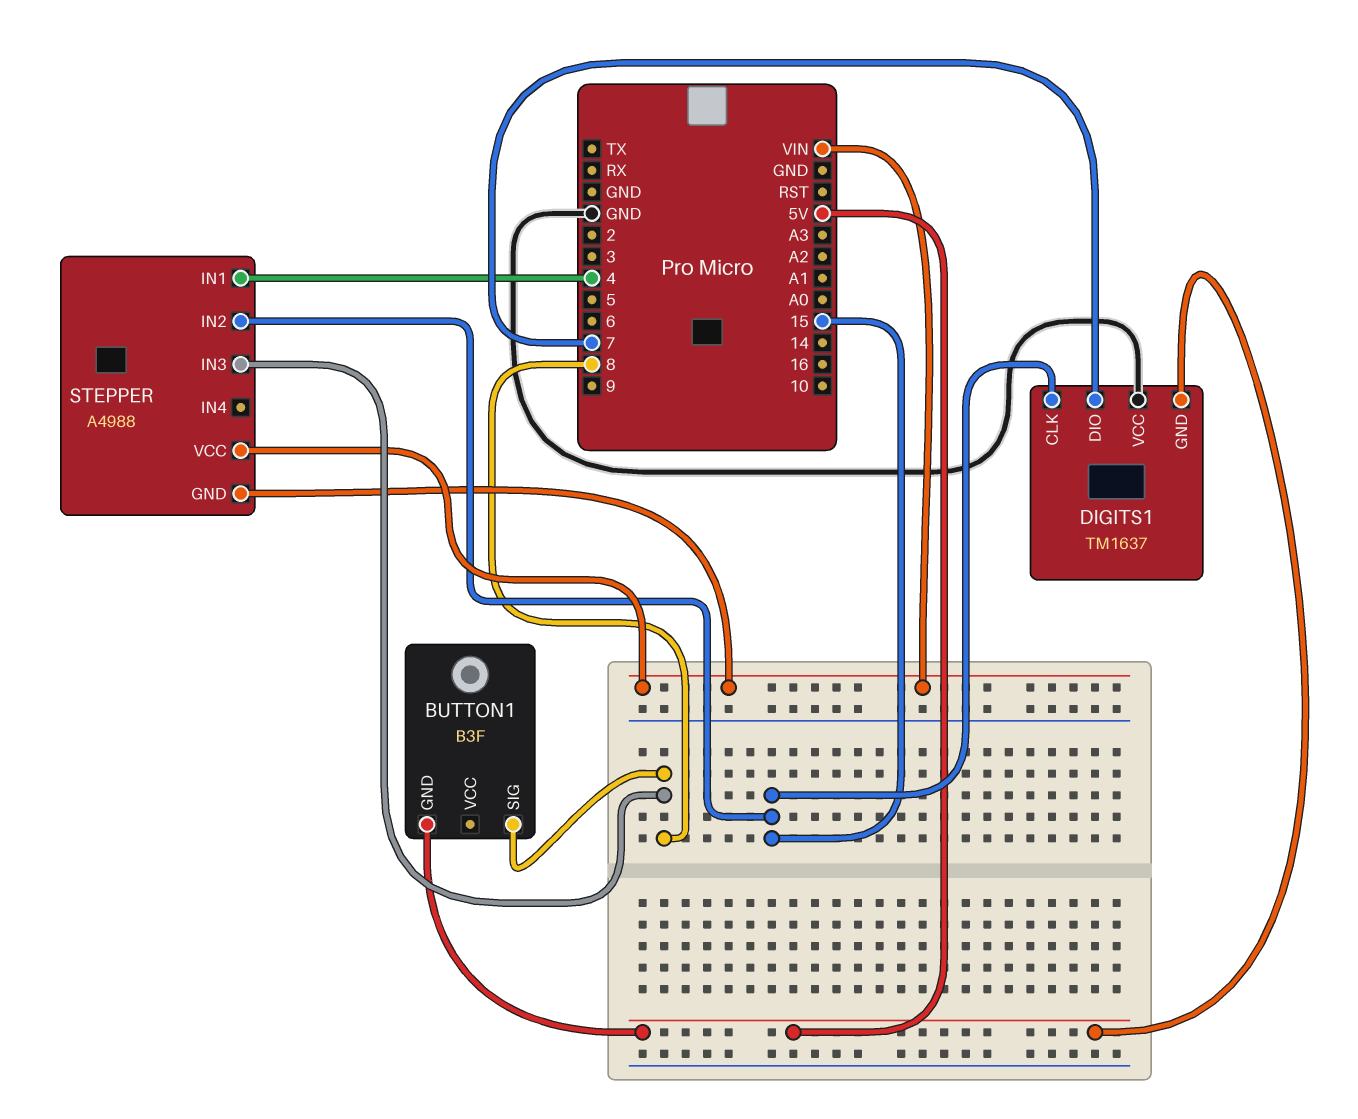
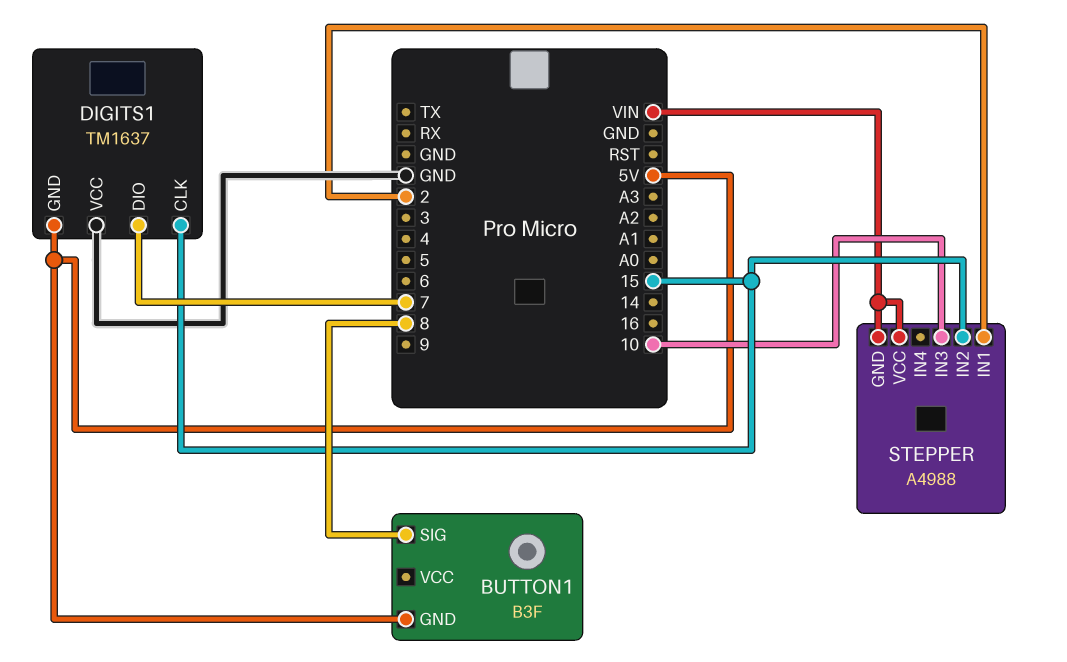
STEPPER pin IN1: 4 -> 2
STEPPER pin IN3: 8 -> 10

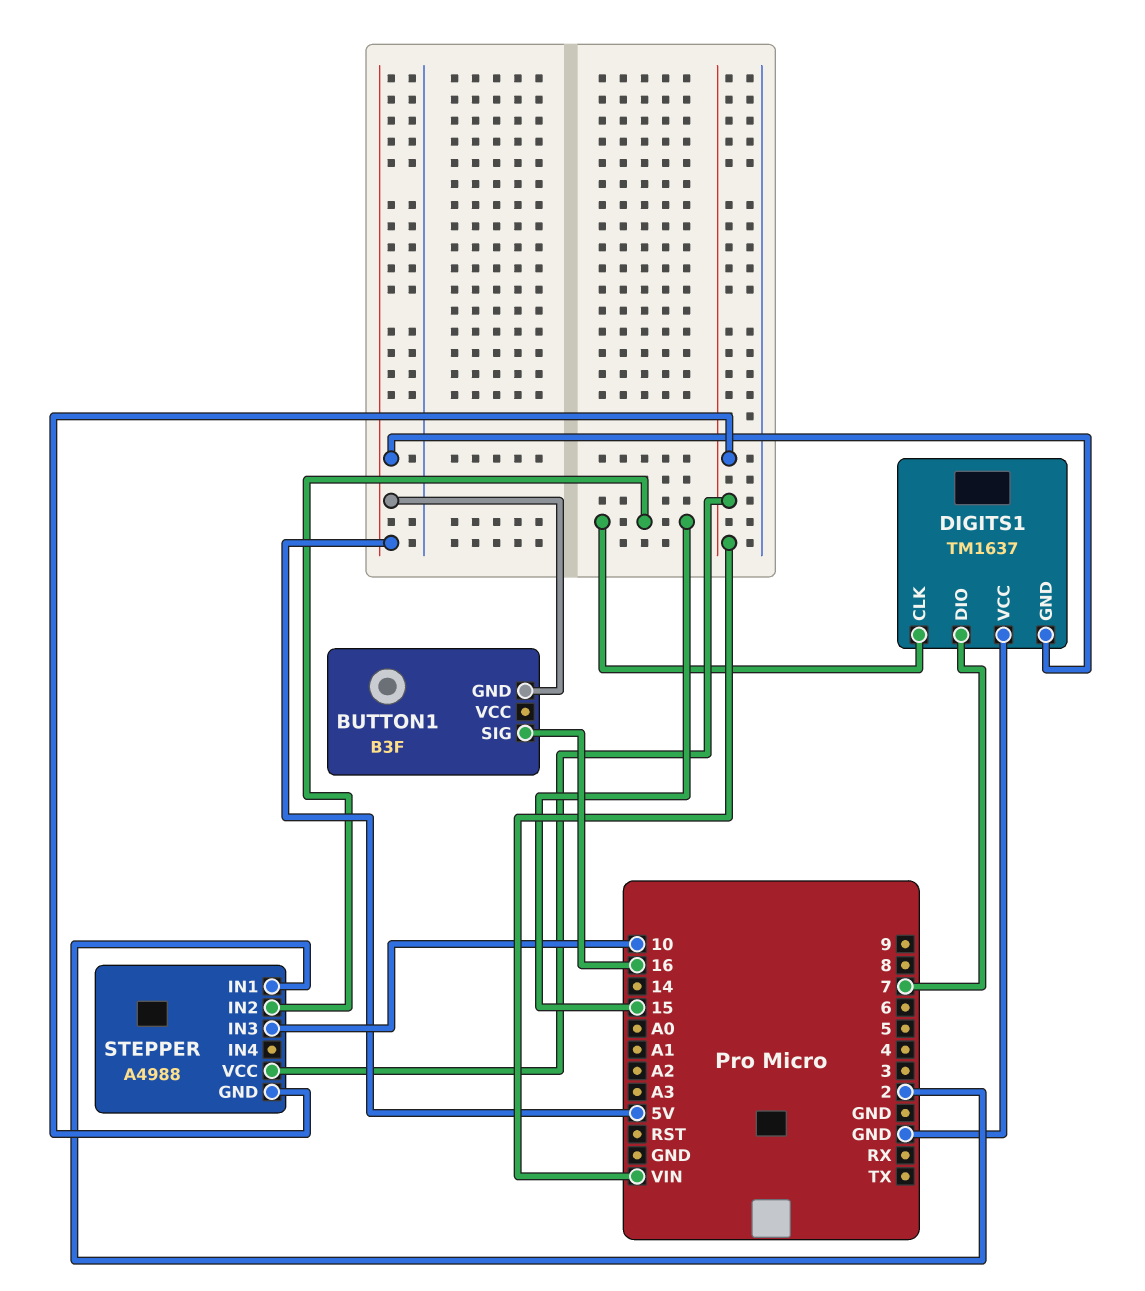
BUTTON1 pin SIG: 8 -> 16

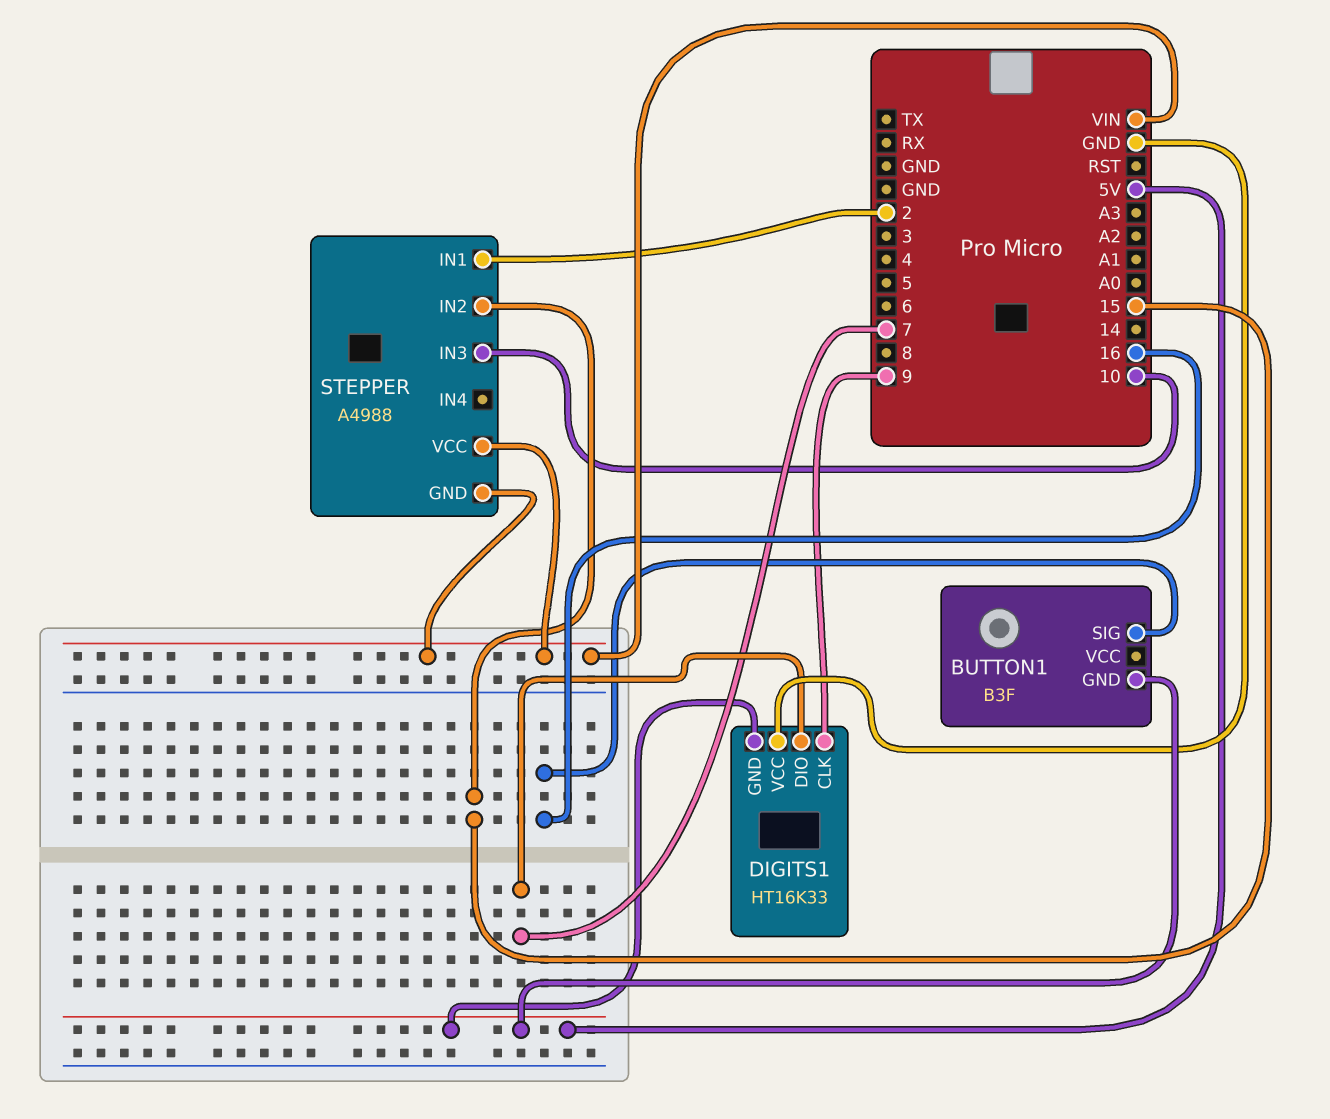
DIGITS1: TM1637 -> HT16K33
DIGITS1 pin CLK: 15 -> 9

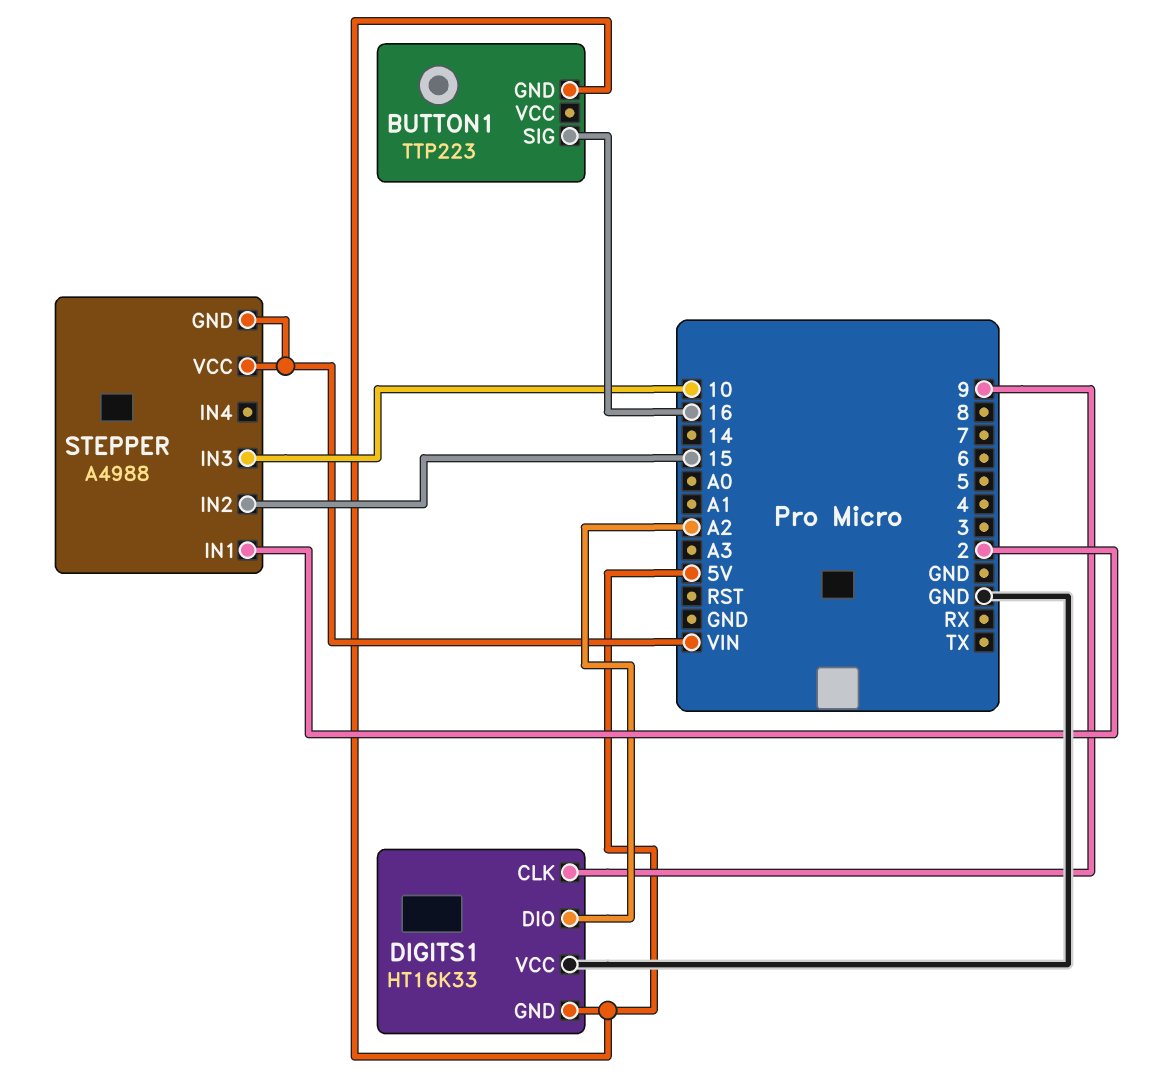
BUTTON1: B3F -> TTP223
DIGITS1 pin DIO: 7 -> A2

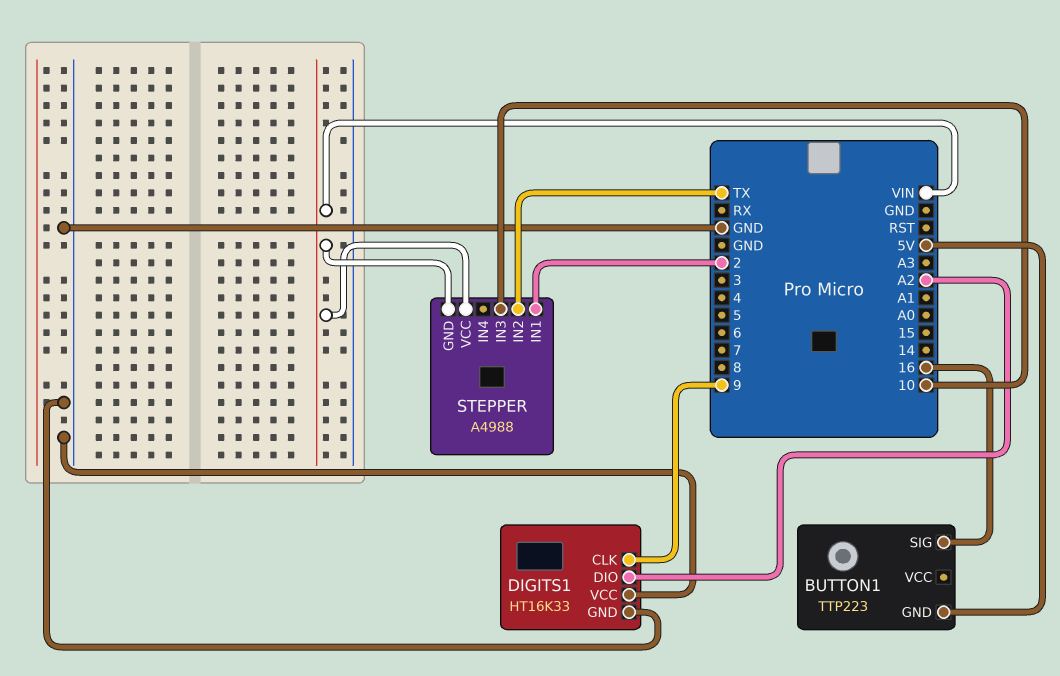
DIGITS1 pin GND: 5V -> GND
STEPPER pin IN2: 15 -> TX

